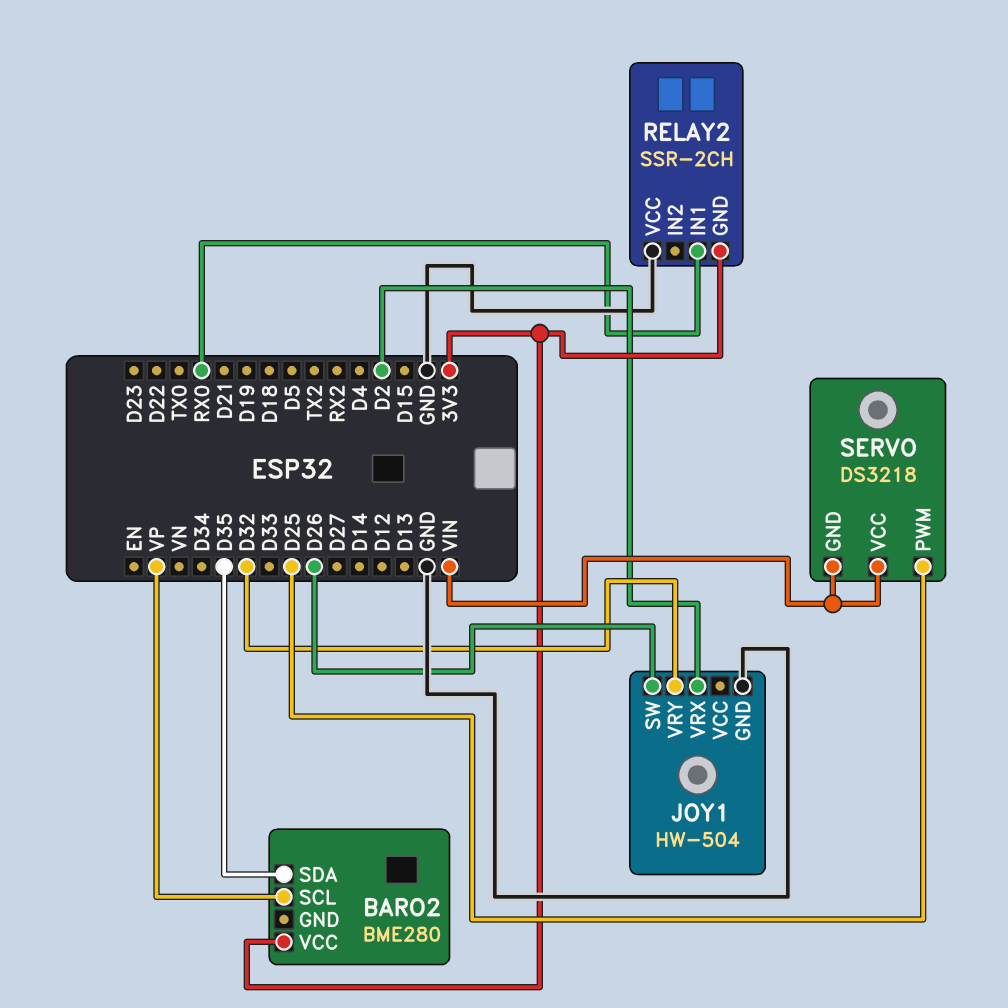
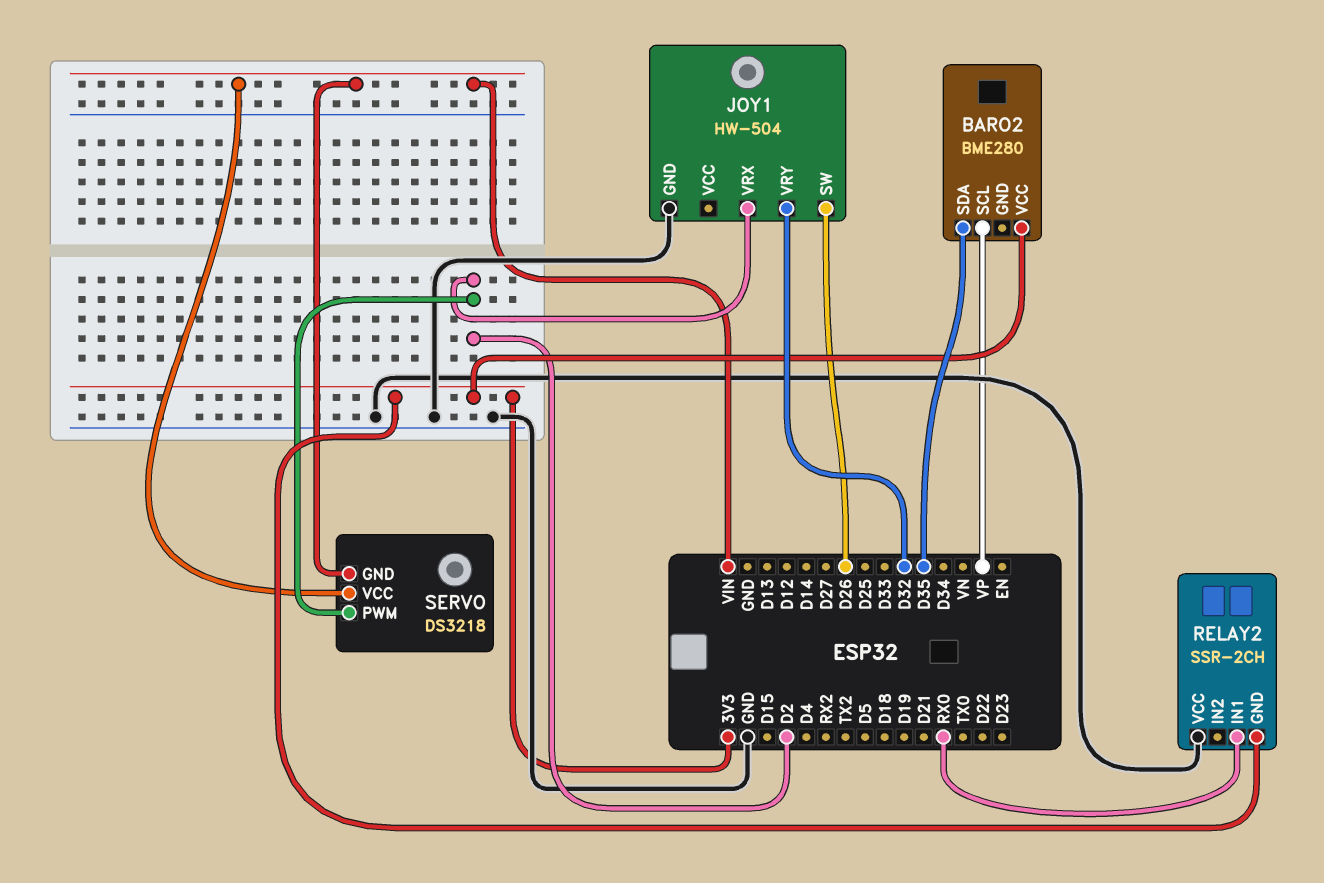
SERVO pin PWM: D25 -> D2

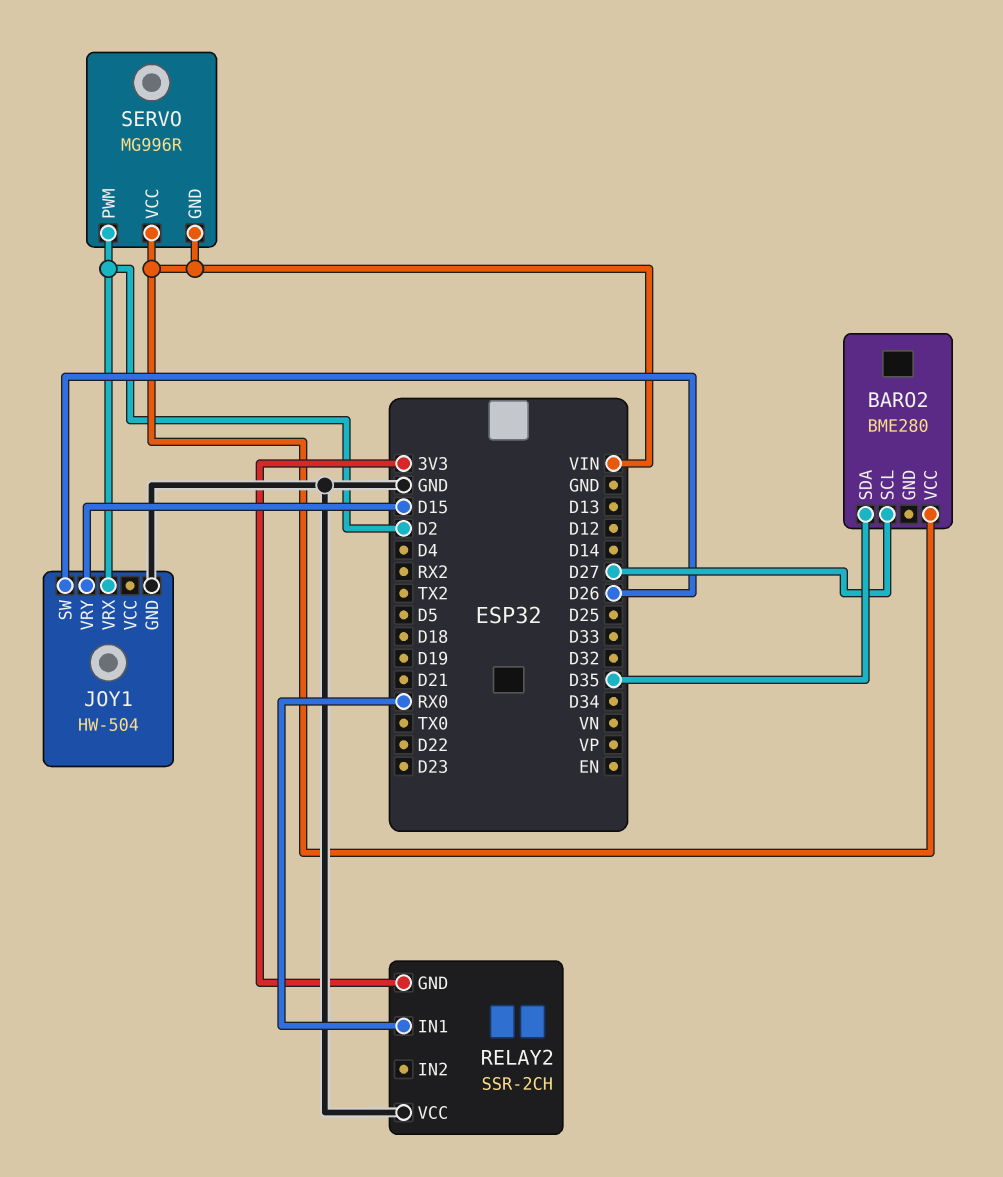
BARO2 pin SCL: VP -> D27
BARO2 pin VCC: 3V3 -> VIN
JOY1 pin VRY: D32 -> D15
SERVO: DS3218 -> MG996R

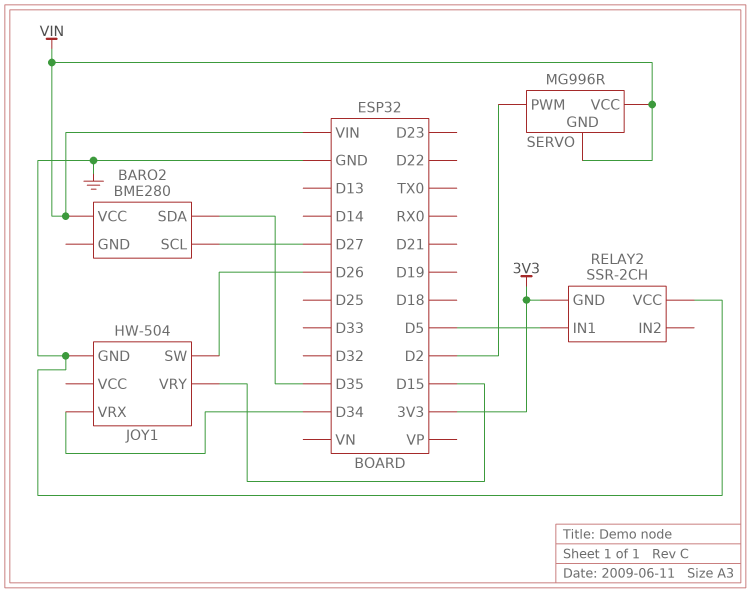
JOY1 pin VRX: D2 -> D34
RELAY2 pin IN1: RX0 -> D5

